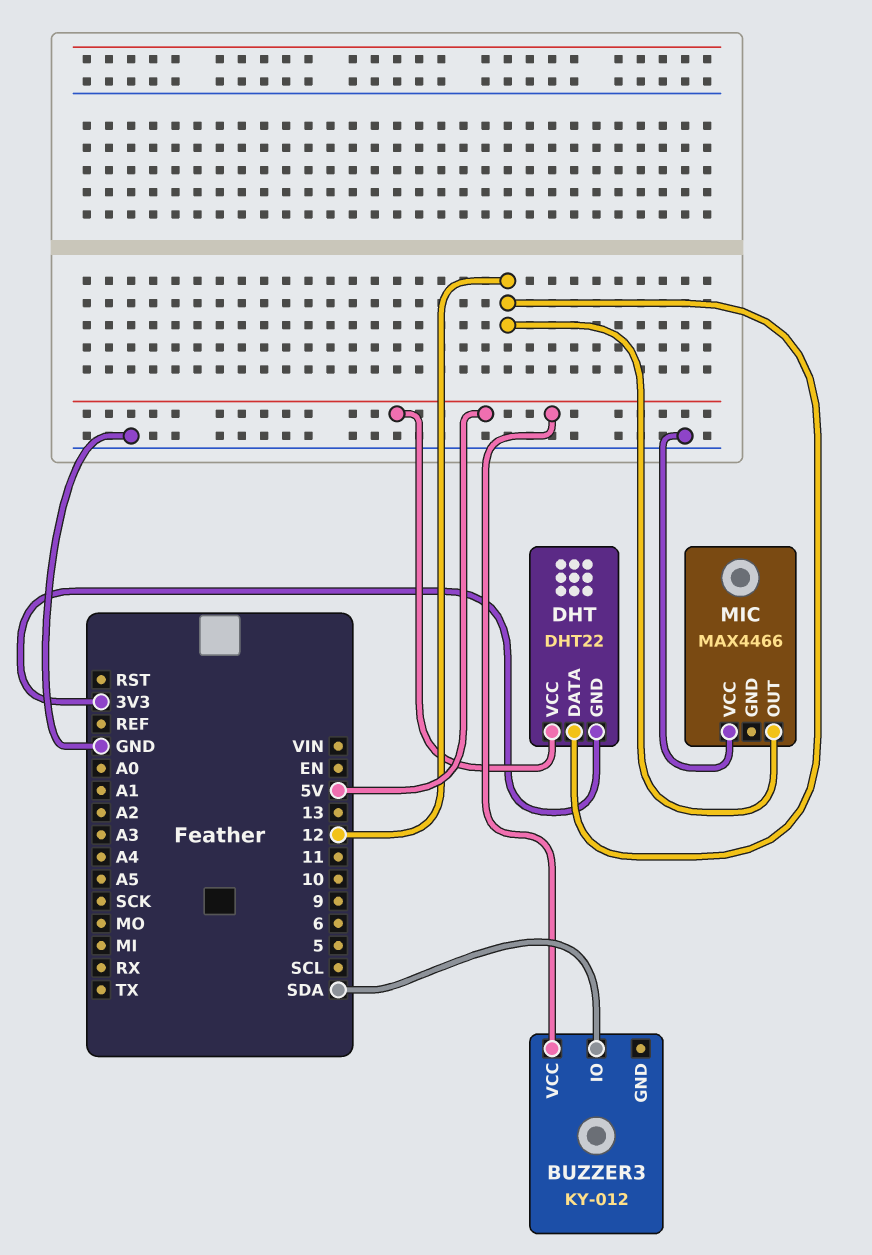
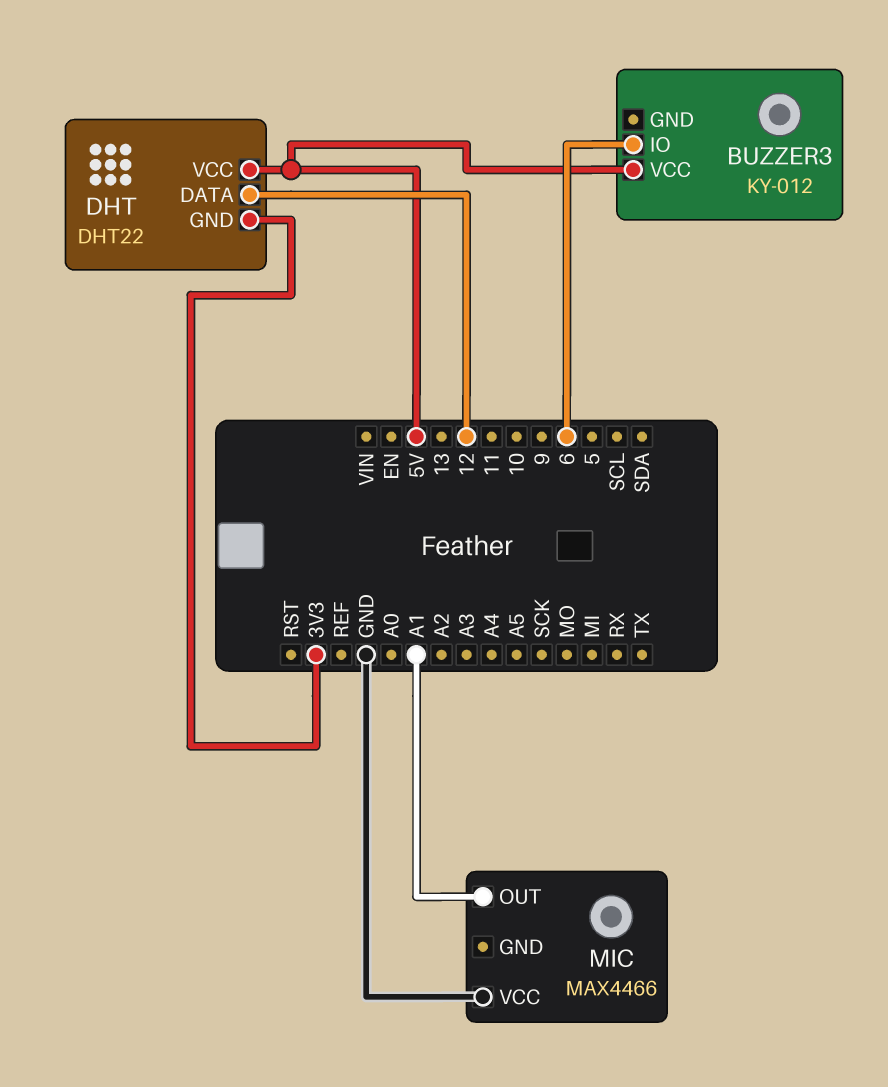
BUZZER3 pin IO: SDA -> 6
MIC pin OUT: 12 -> A1

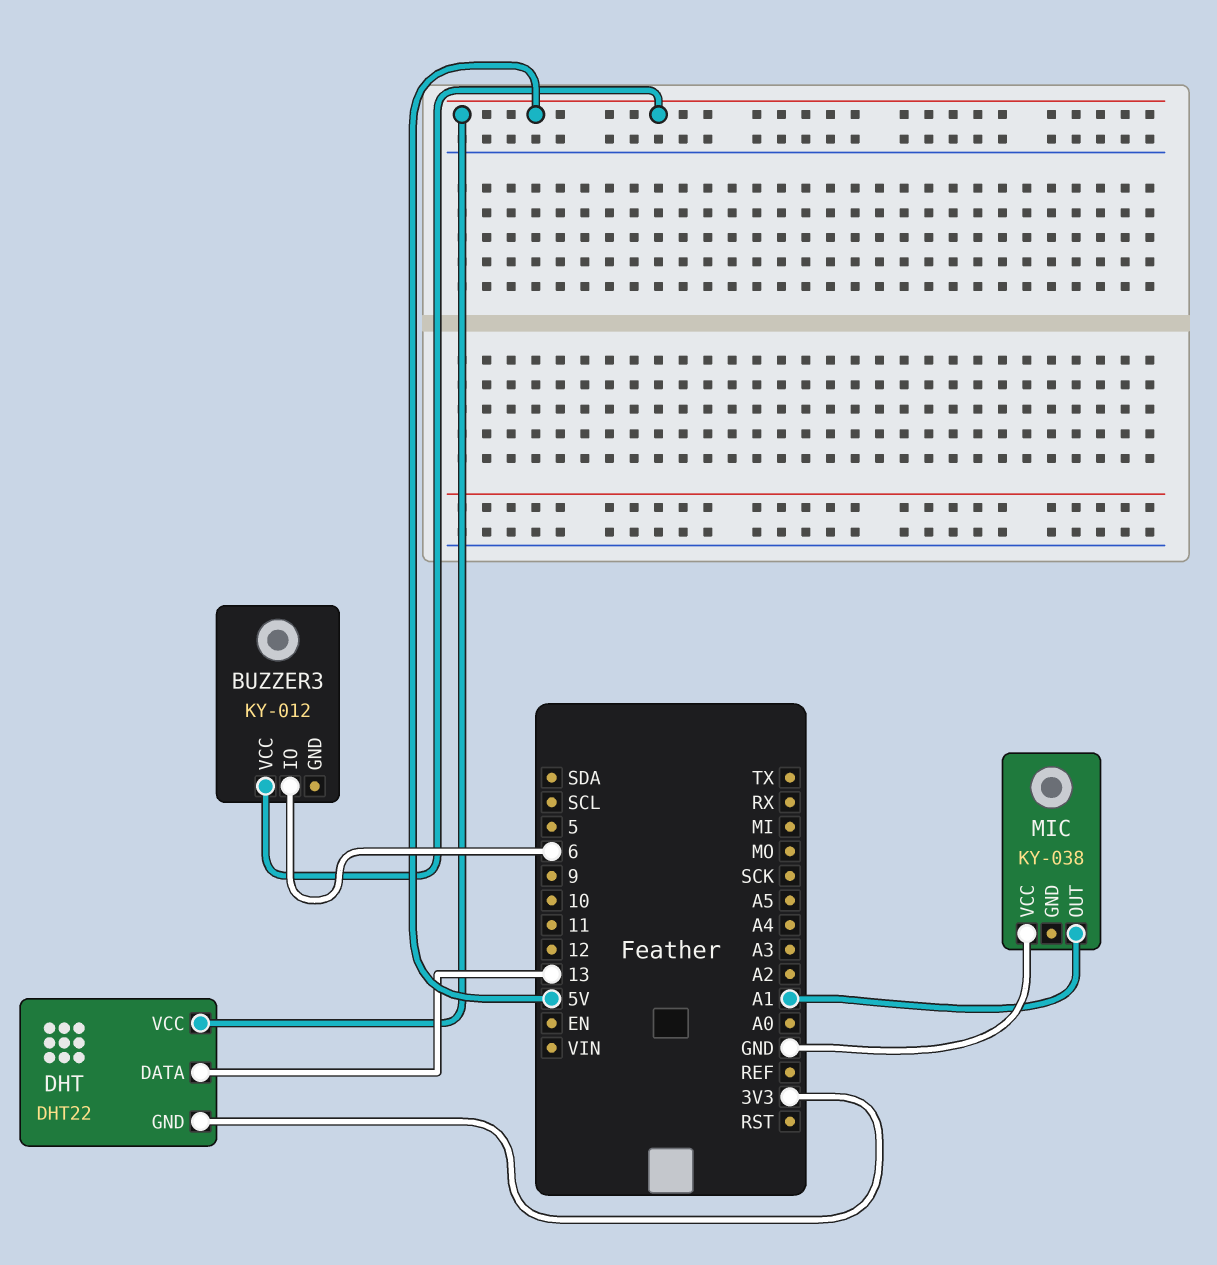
DHT pin DATA: 12 -> 13
MIC: MAX4466 -> KY-038

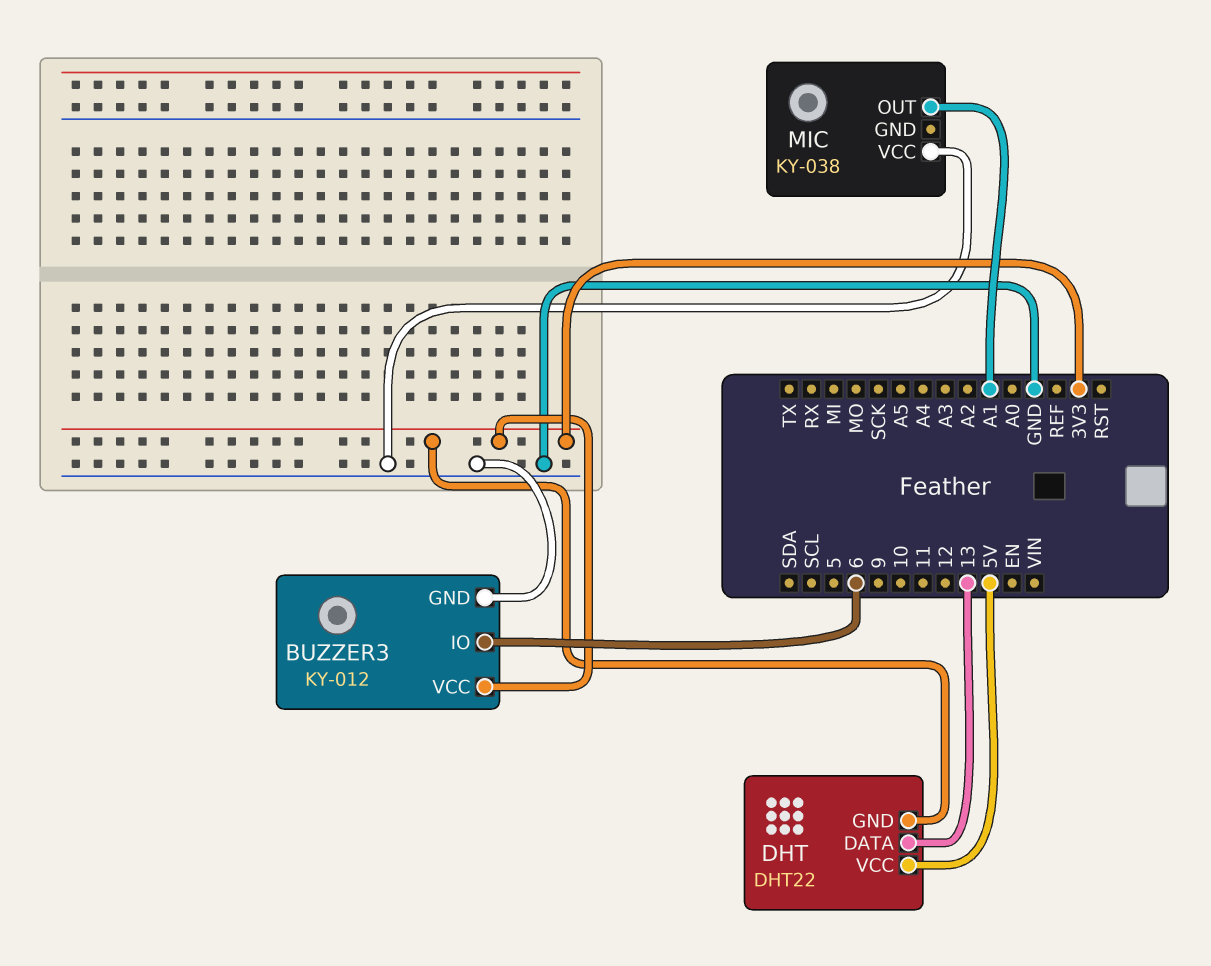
BUZZER3 pin GND: none -> GND
BUZZER3 pin VCC: 5V -> 3V3

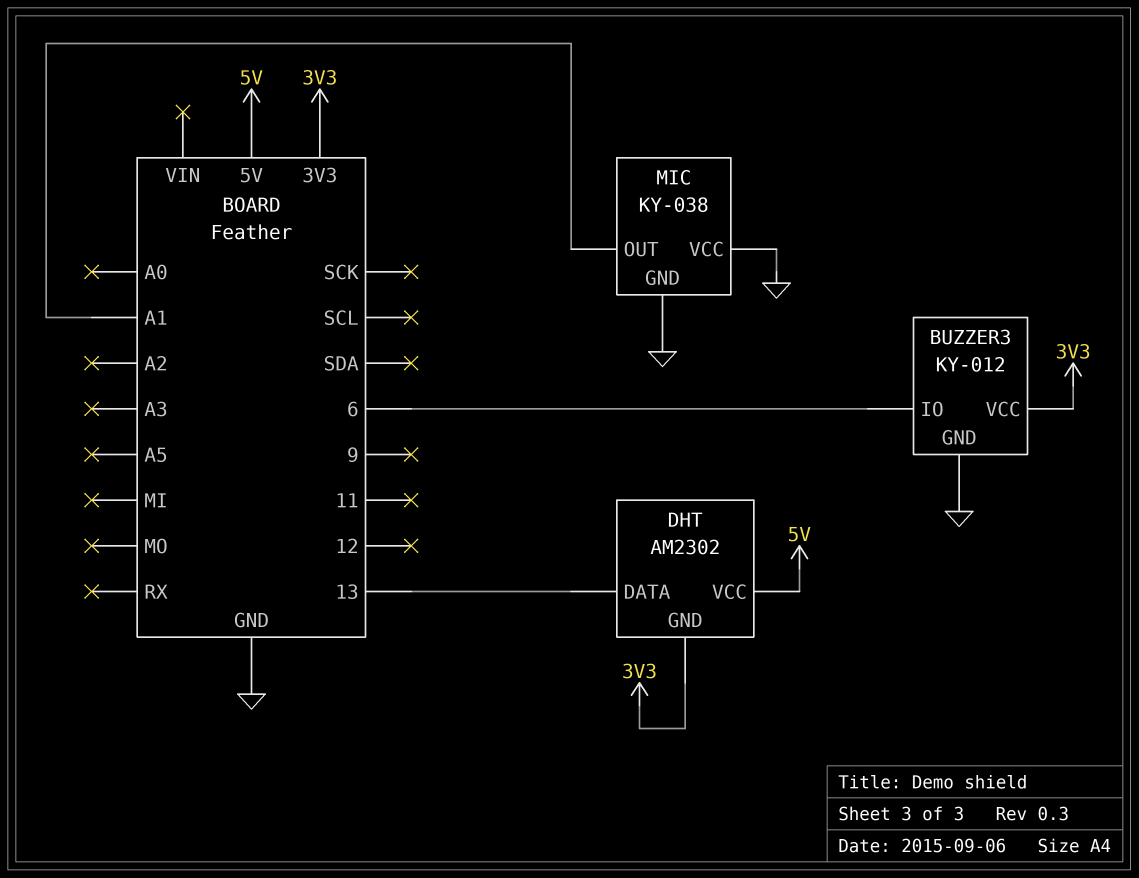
DHT: DHT22 -> AM2302
MIC pin GND: none -> GND

